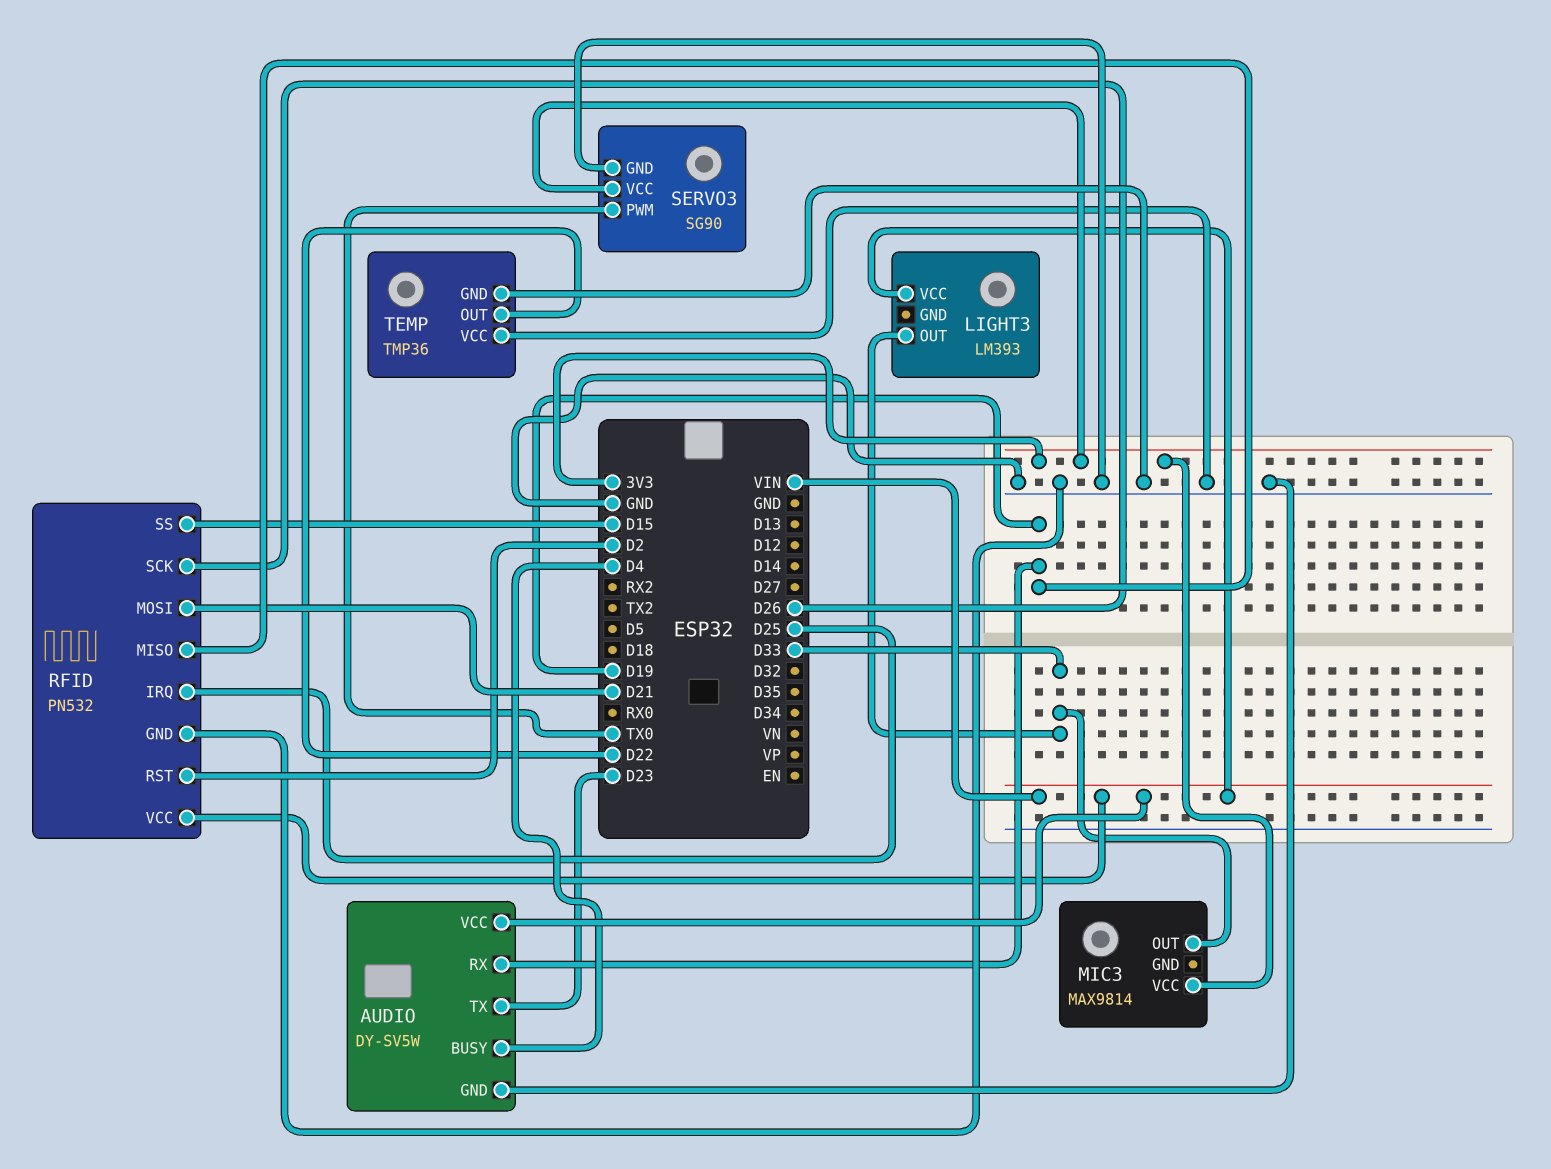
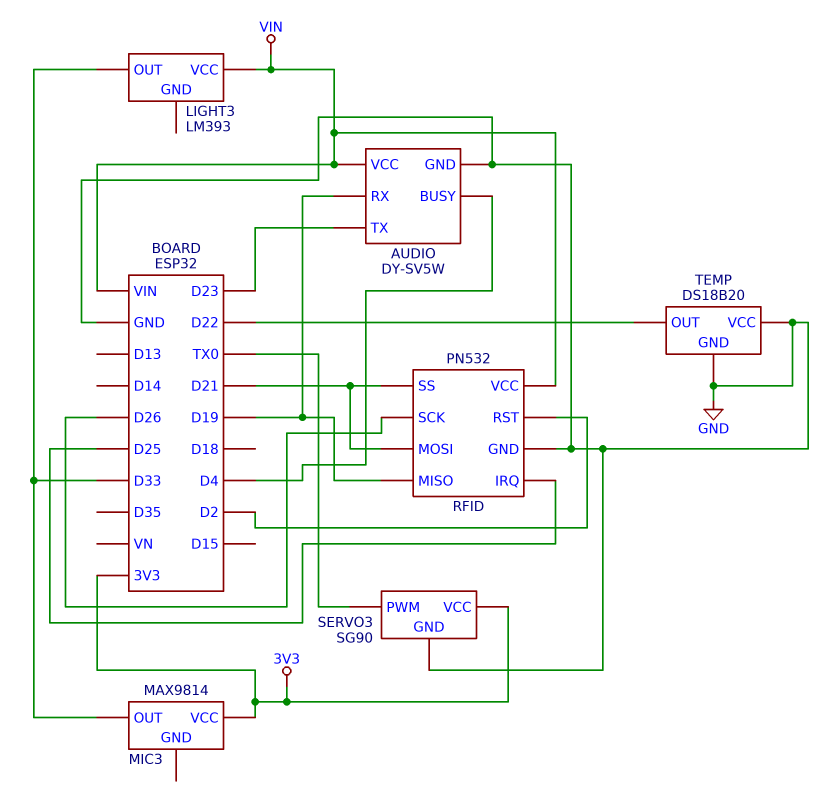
RFID pin SS: D15 -> D21
TEMP: TMP36 -> DS18B20

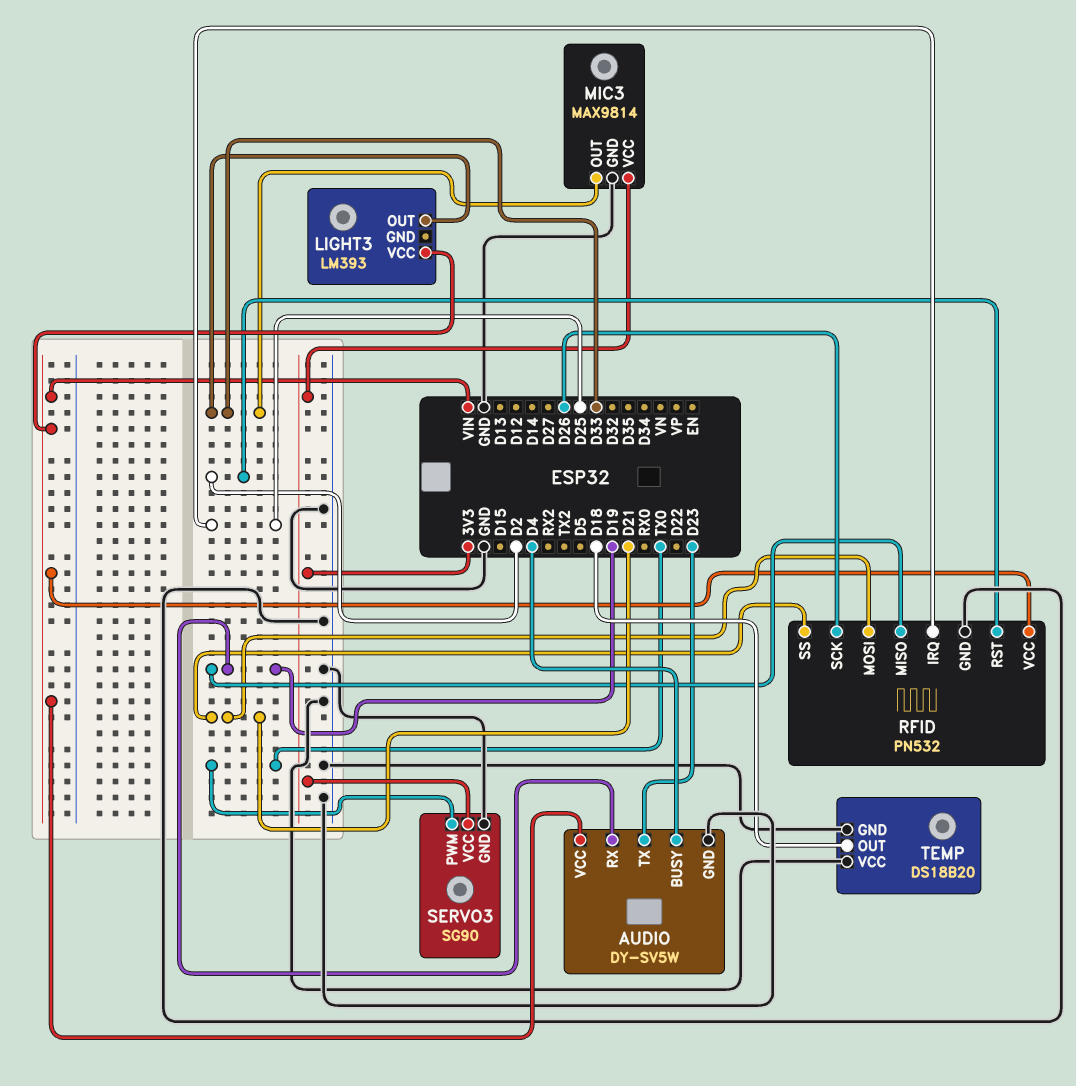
MIC3 pin GND: none -> GND
TEMP pin OUT: D22 -> D18

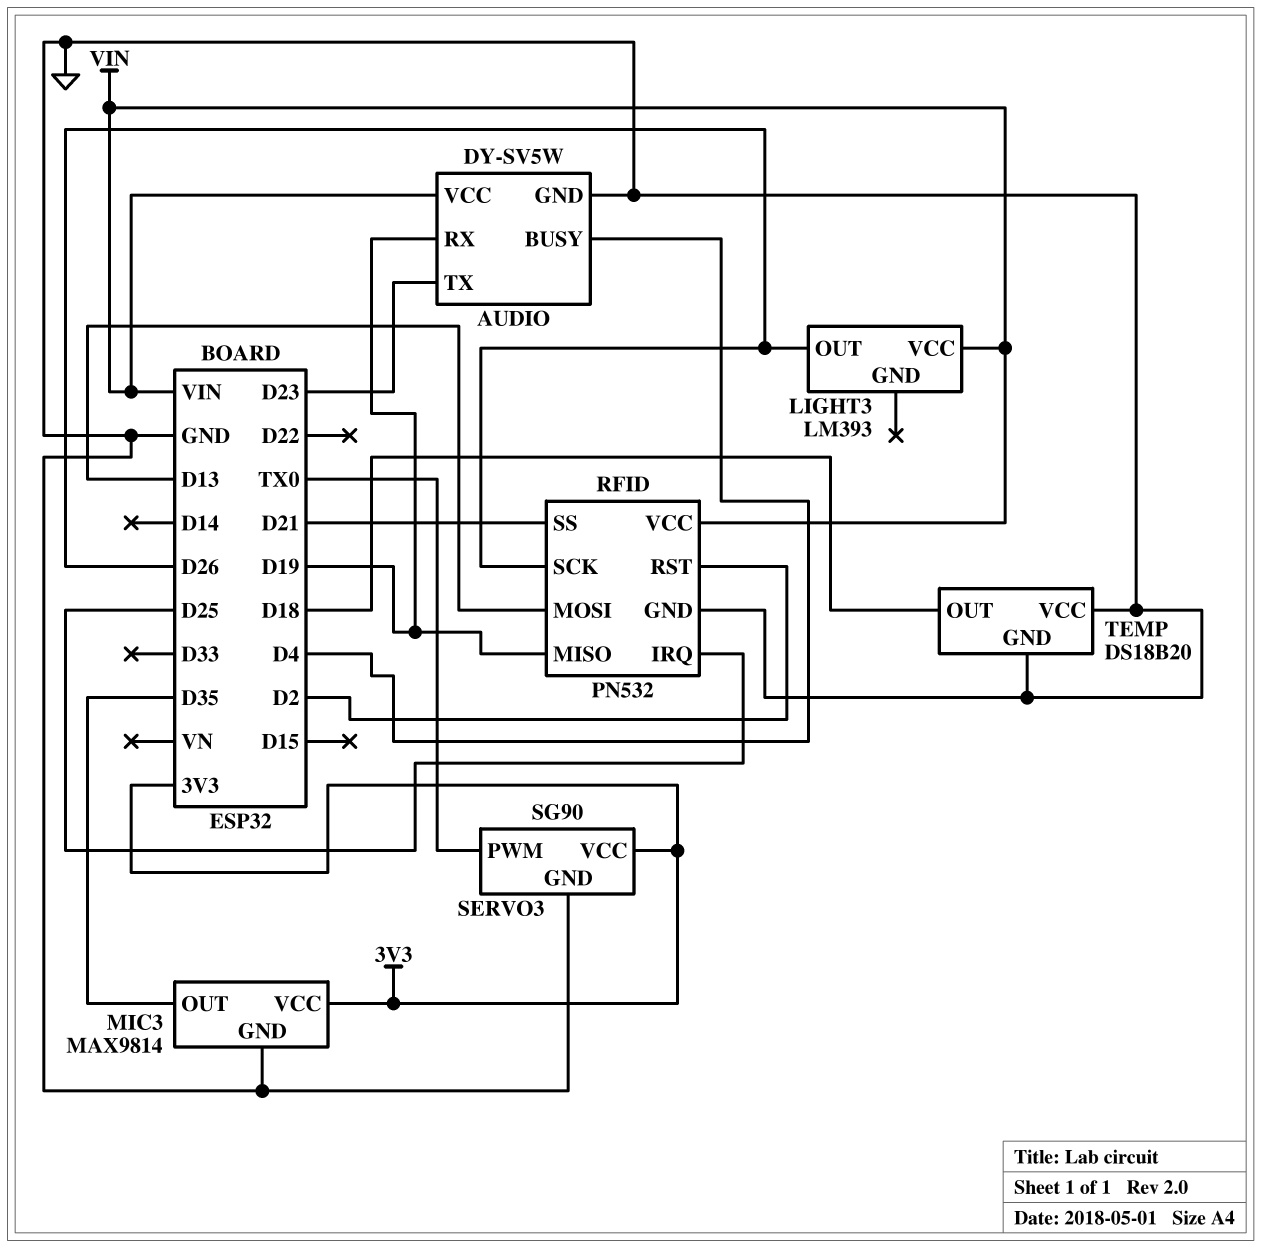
LIGHT3 pin OUT: D33 -> D26
MIC3 pin OUT: D33 -> D35
RFID pin MOSI: D21 -> D13

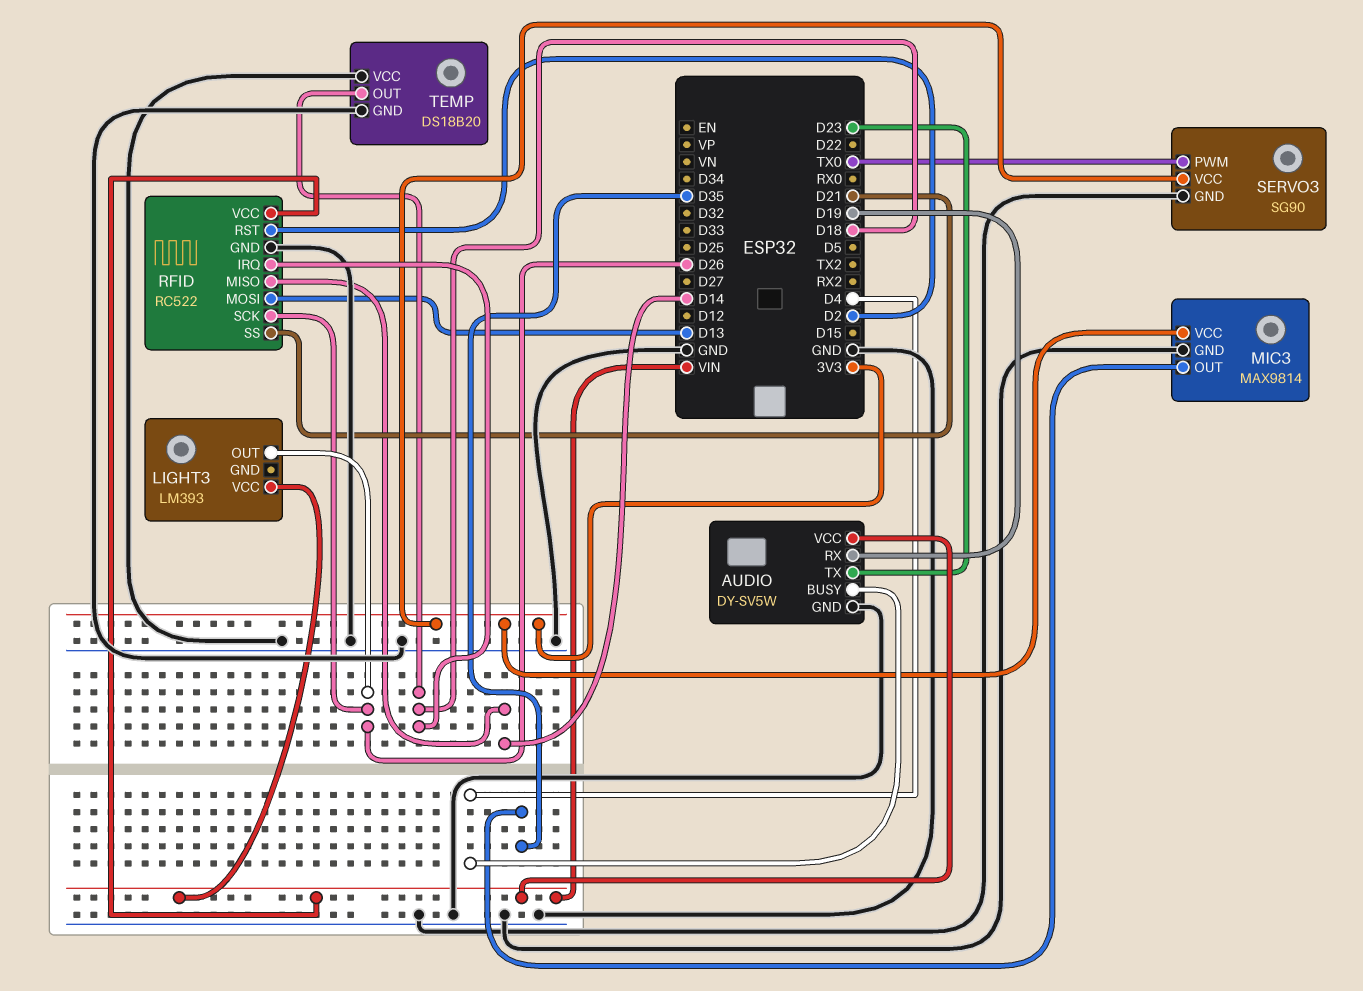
RFID: PN532 -> RC522
RFID pin IRQ: D25 -> D18
RFID pin MISO: D19 -> D14

